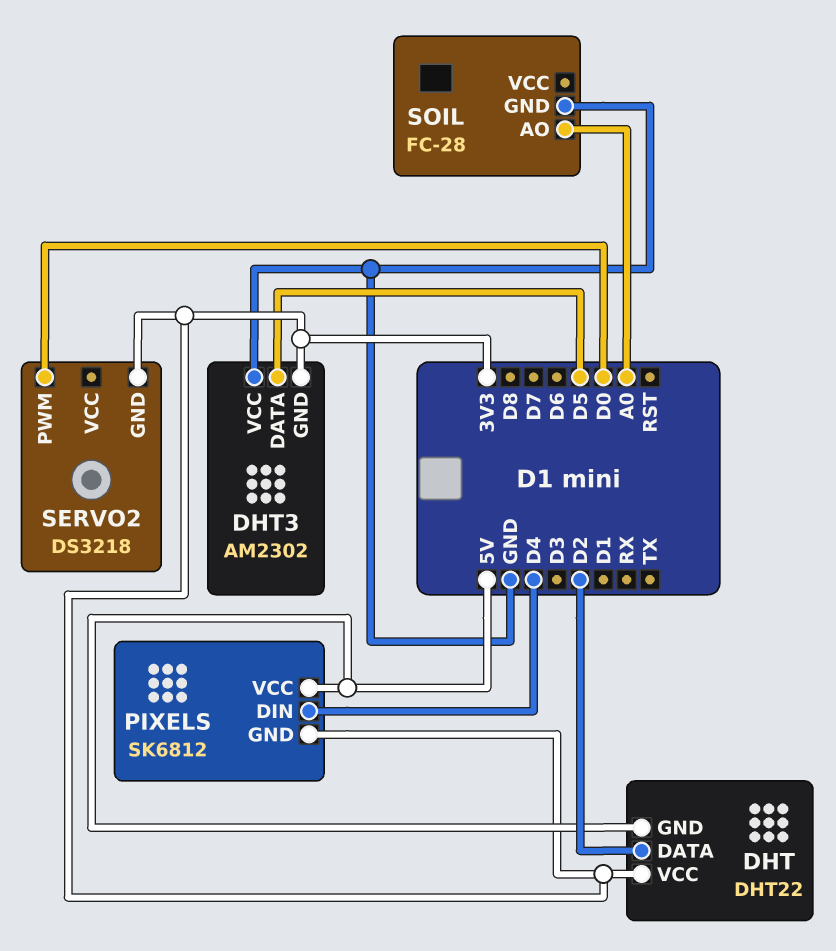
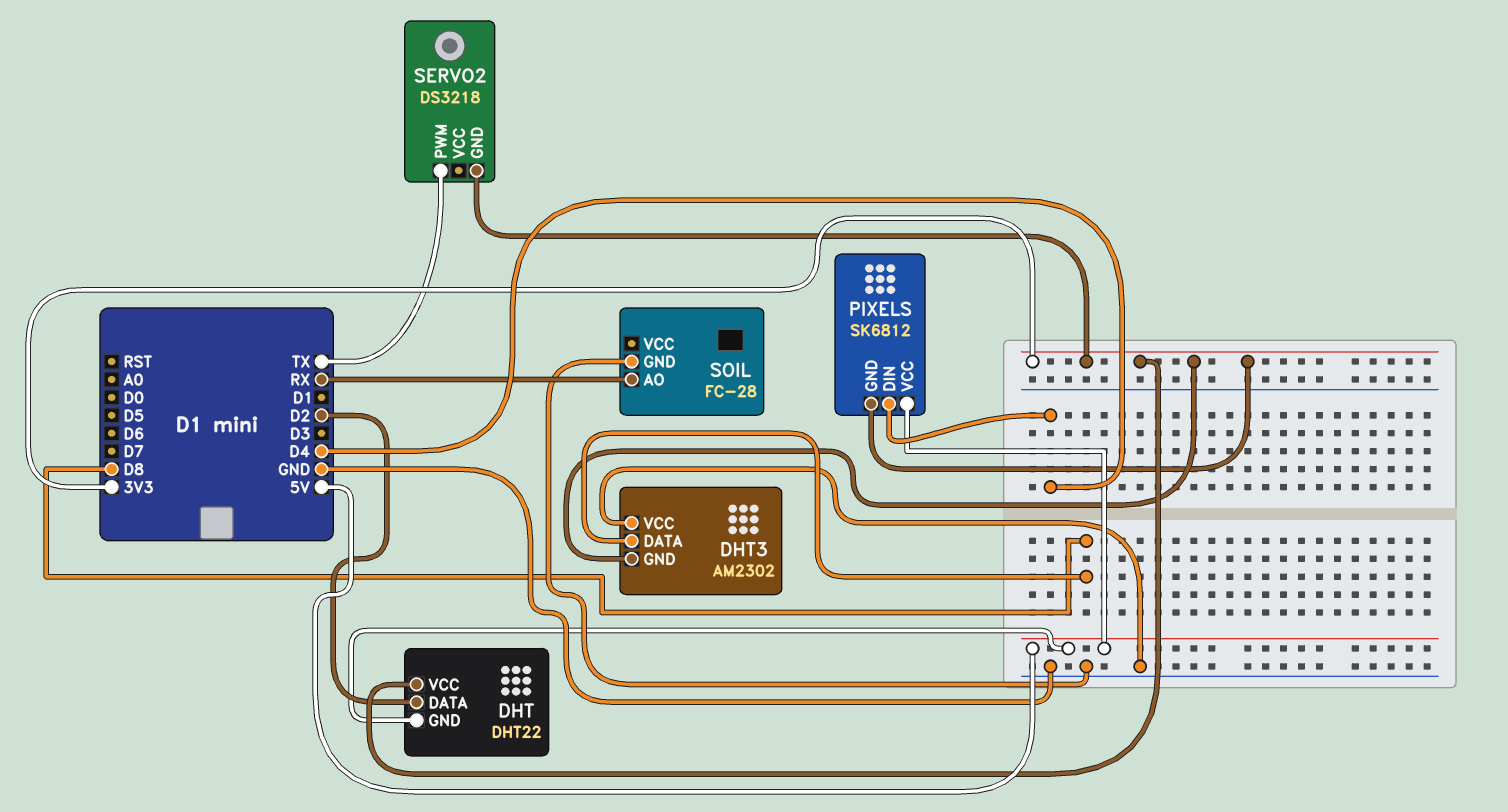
DHT3 pin DATA: D5 -> D8
SERVO2 pin PWM: D0 -> TX
SOIL pin AO: A0 -> RX

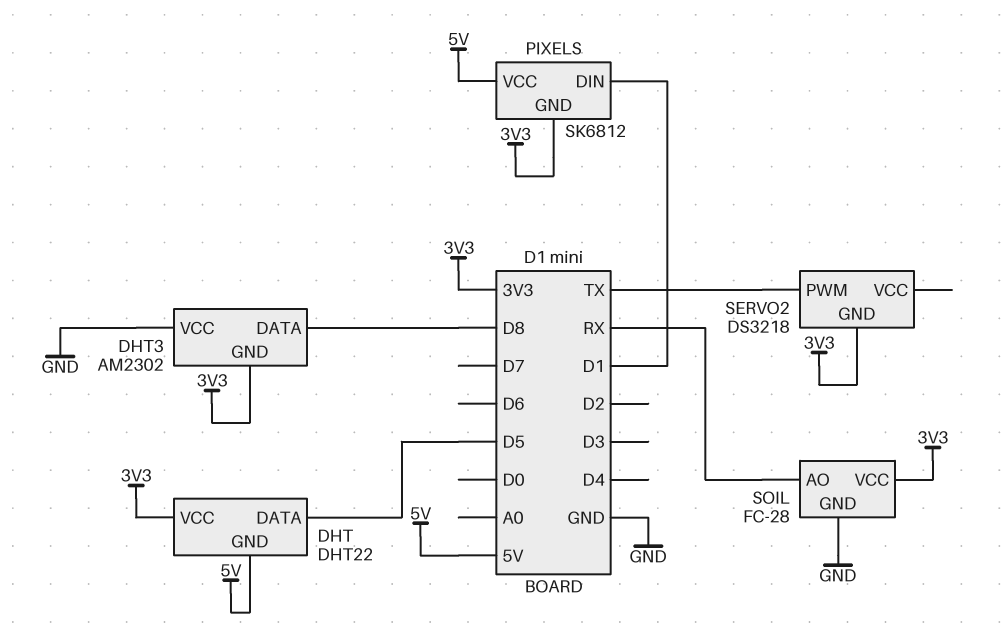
DHT pin DATA: D2 -> D5
PIXELS pin DIN: D4 -> D1
SOIL pin VCC: none -> 3V3

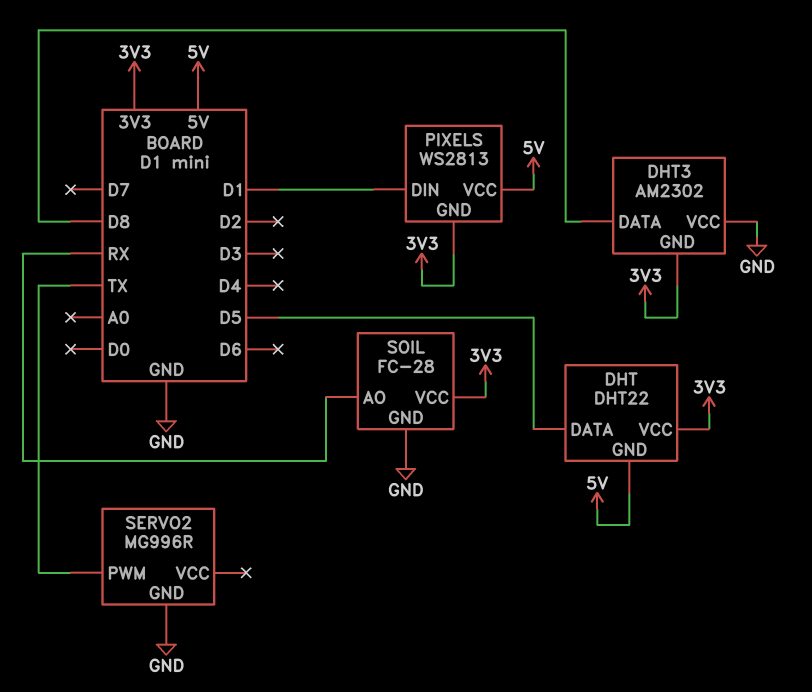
PIXELS: SK6812 -> WS2813
SERVO2: DS3218 -> MG996R
SERVO2 pin GND: 3V3 -> GND

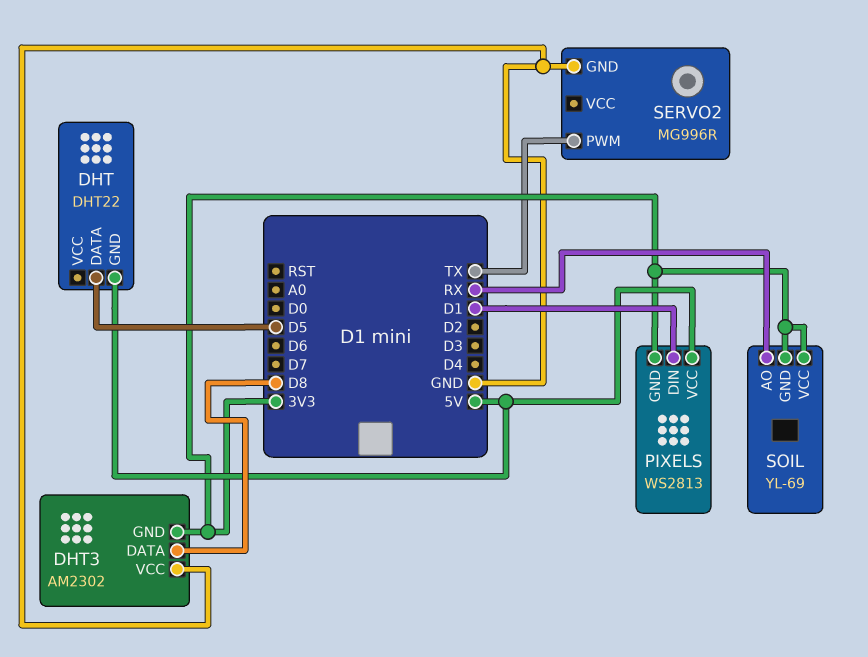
DHT pin VCC: 3V3 -> none
SOIL: FC-28 -> YL-69
SOIL pin GND: GND -> 3V3

